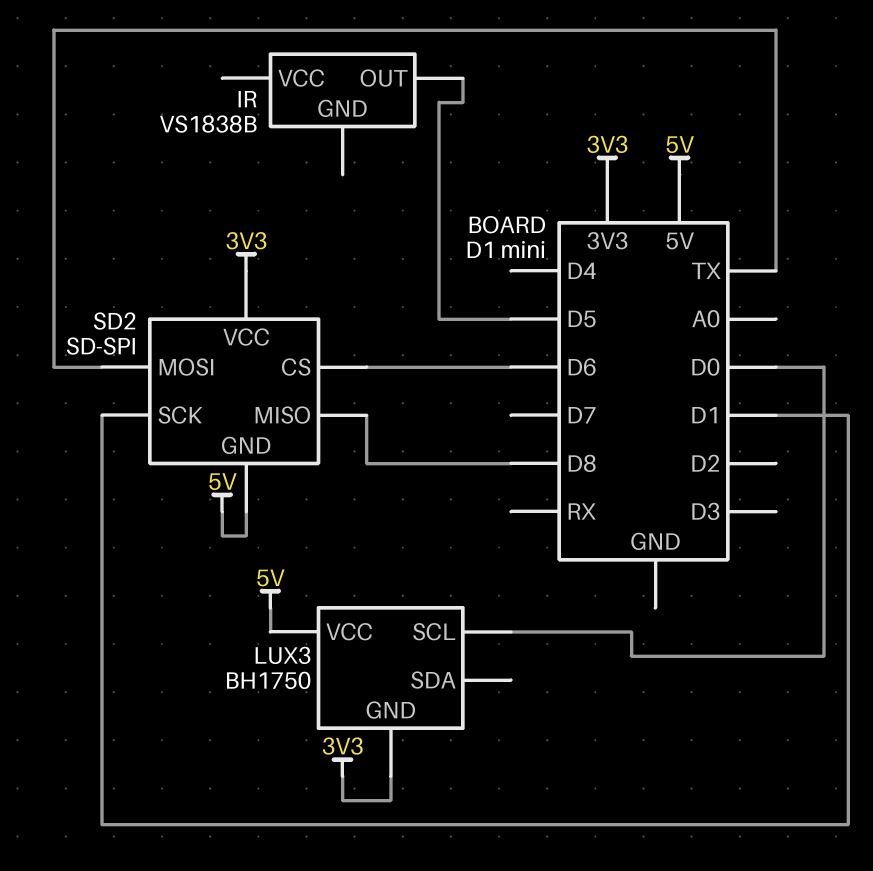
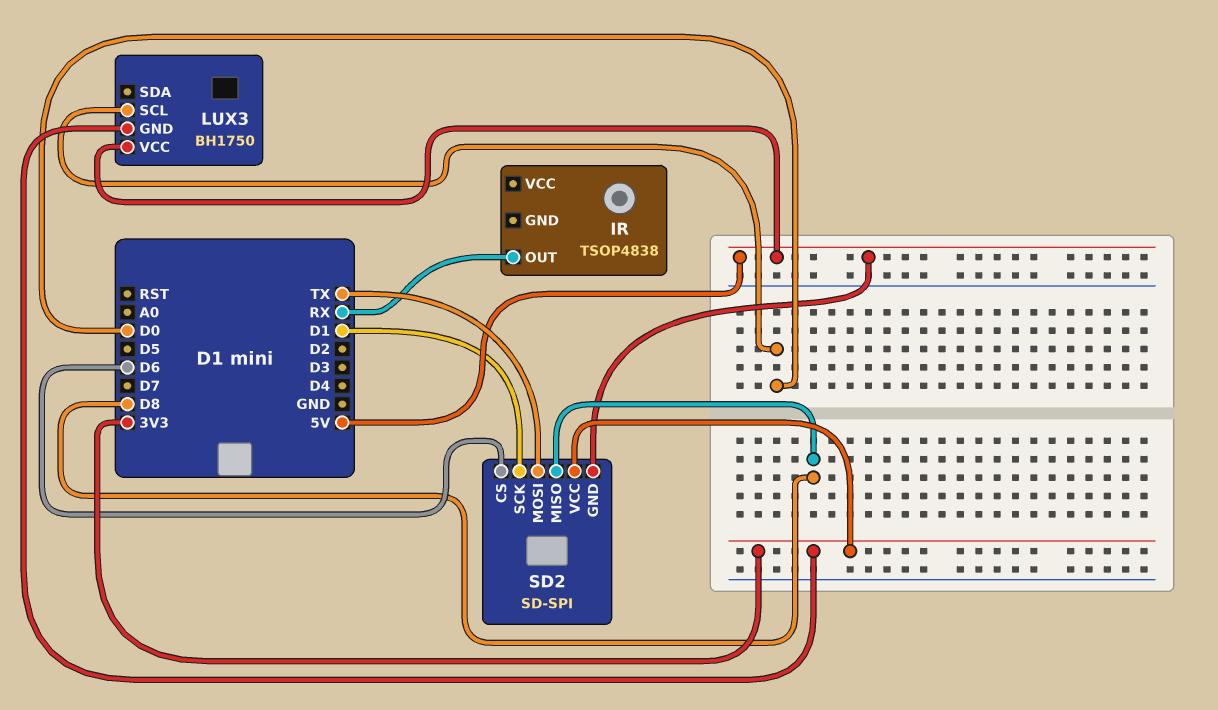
IR: VS1838B -> TSOP4838
IR pin OUT: D5 -> RX

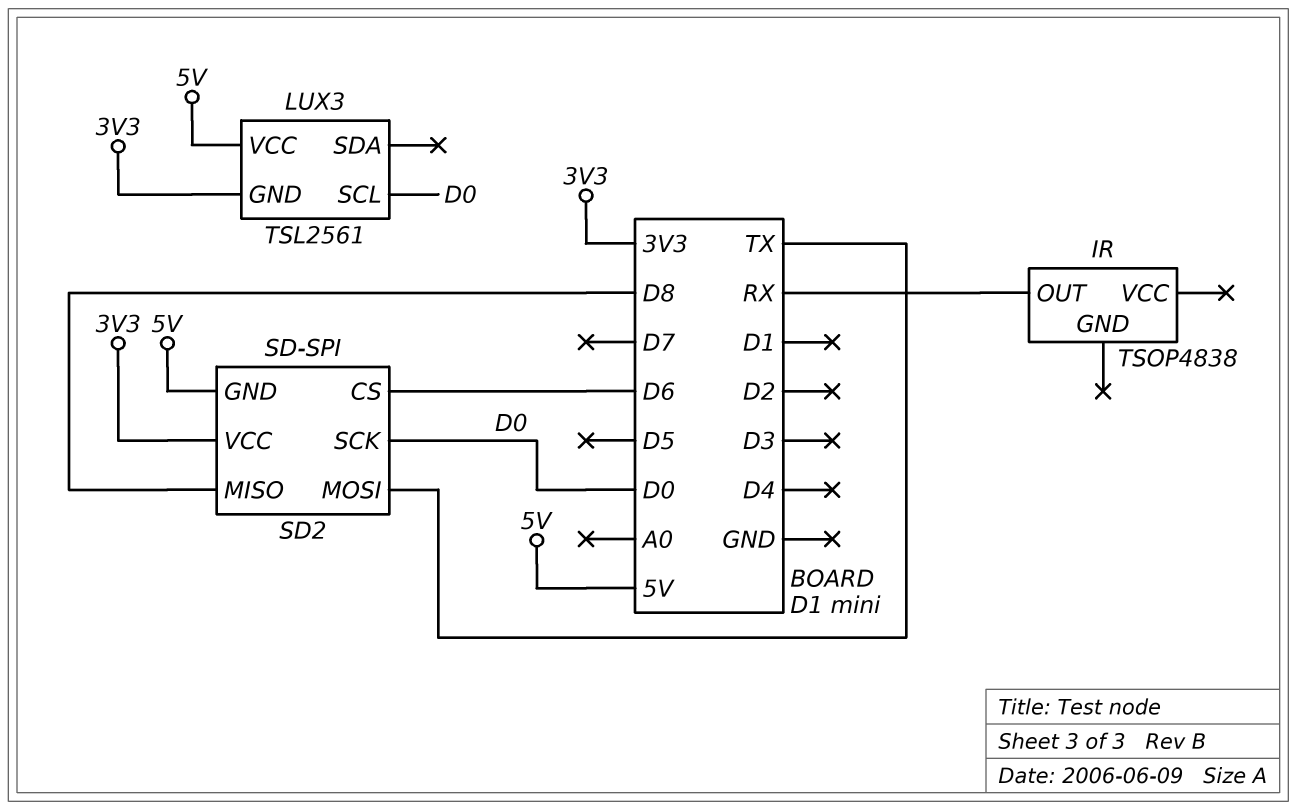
LUX3: BH1750 -> TSL2561
SD2 pin SCK: D1 -> D0

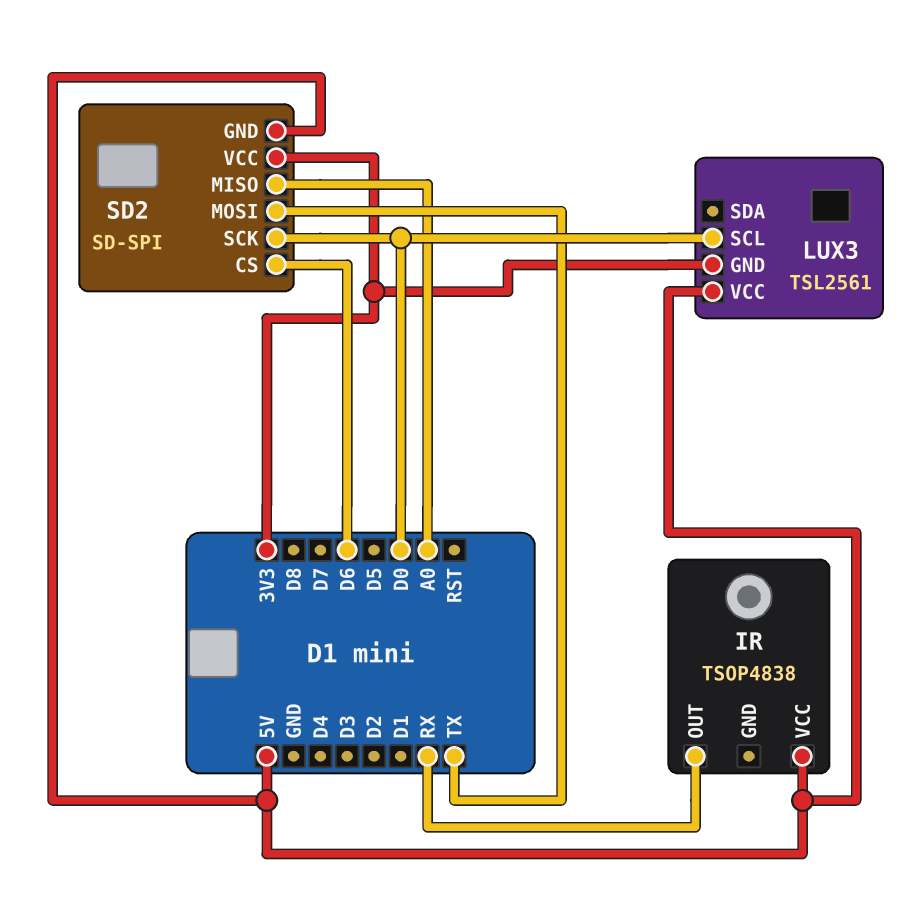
IR pin VCC: none -> 5V
SD2 pin MISO: D8 -> A0

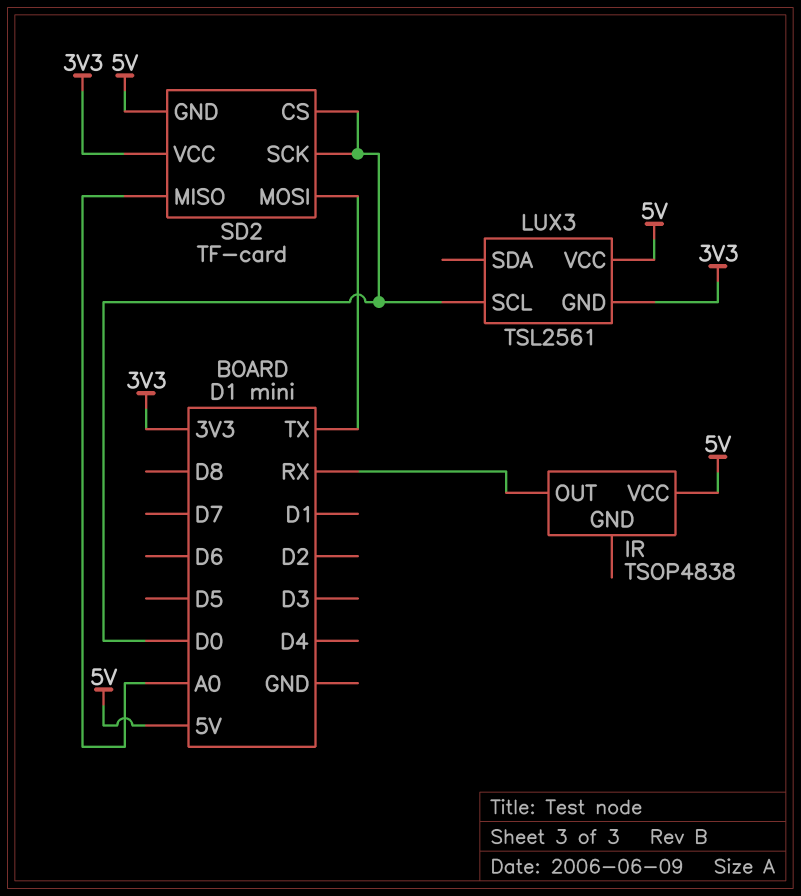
SD2: SD-SPI -> TF-card
SD2 pin CS: D6 -> D0

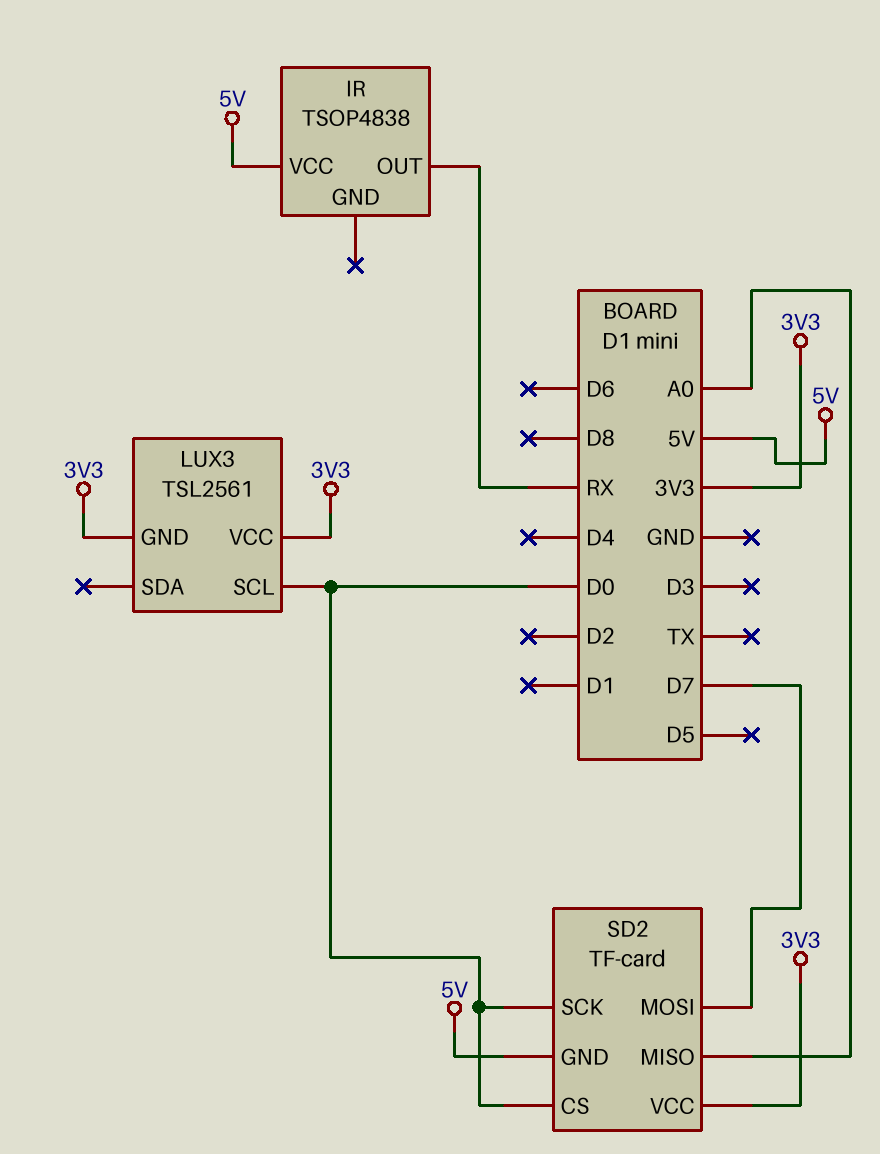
LUX3 pin VCC: 5V -> 3V3
SD2 pin MOSI: TX -> D7

